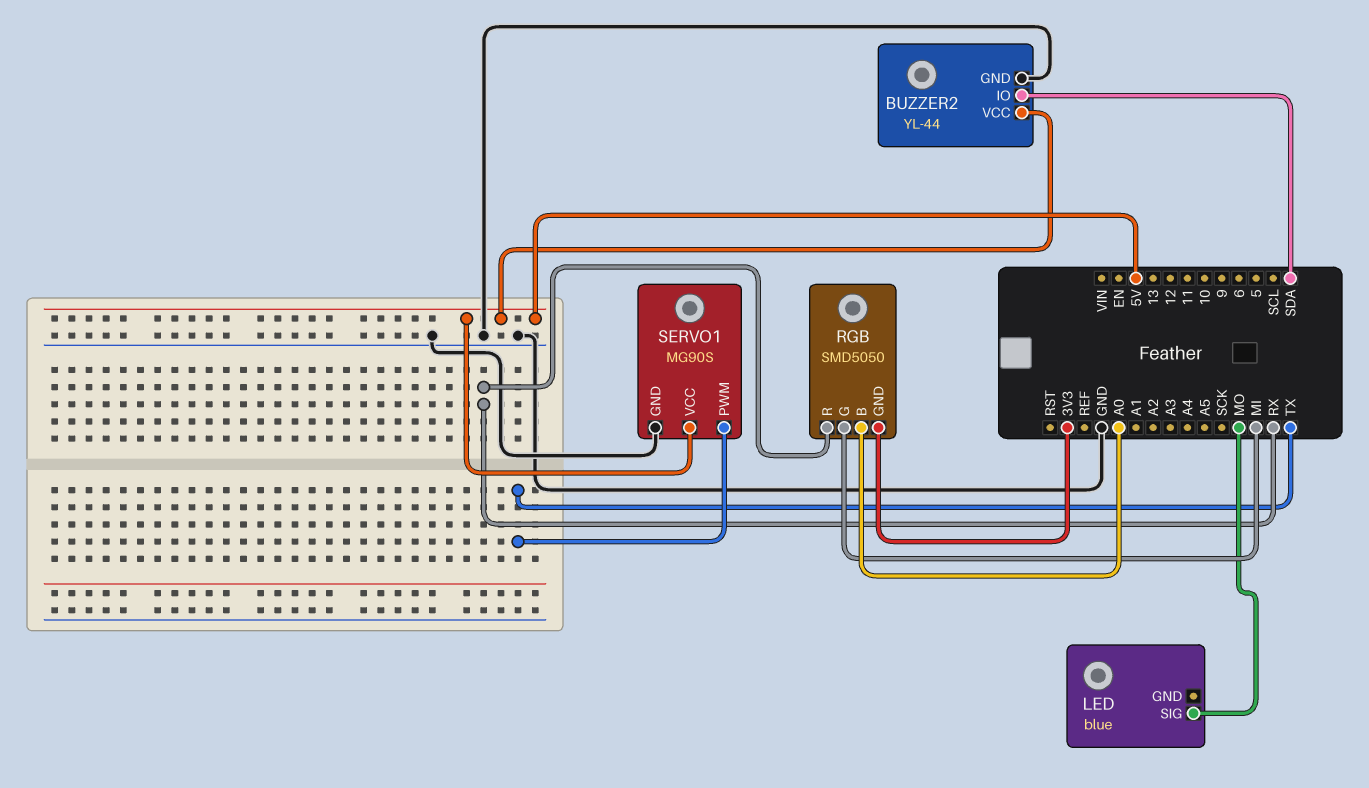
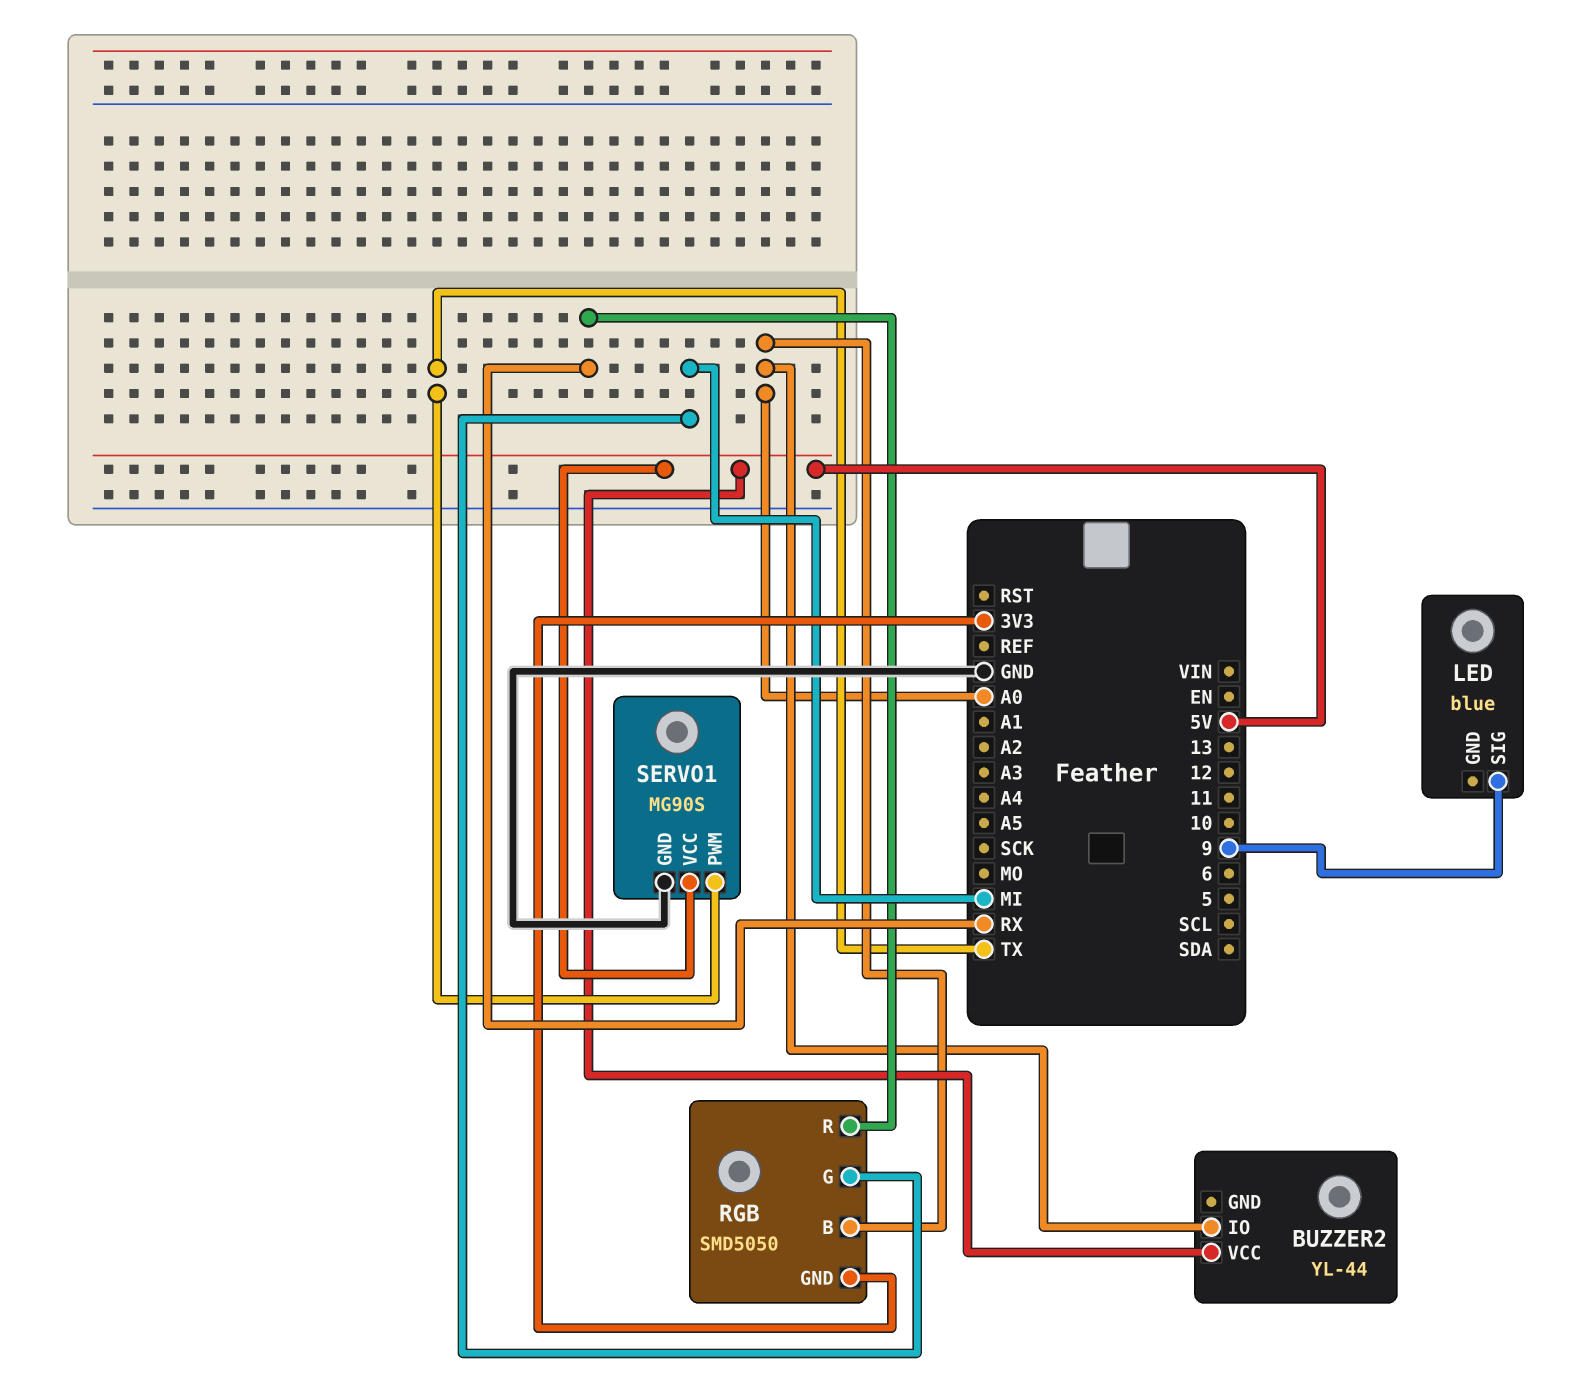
BUZZER2 pin GND: GND -> none
BUZZER2 pin IO: SDA -> A0
LED pin SIG: MO -> 9

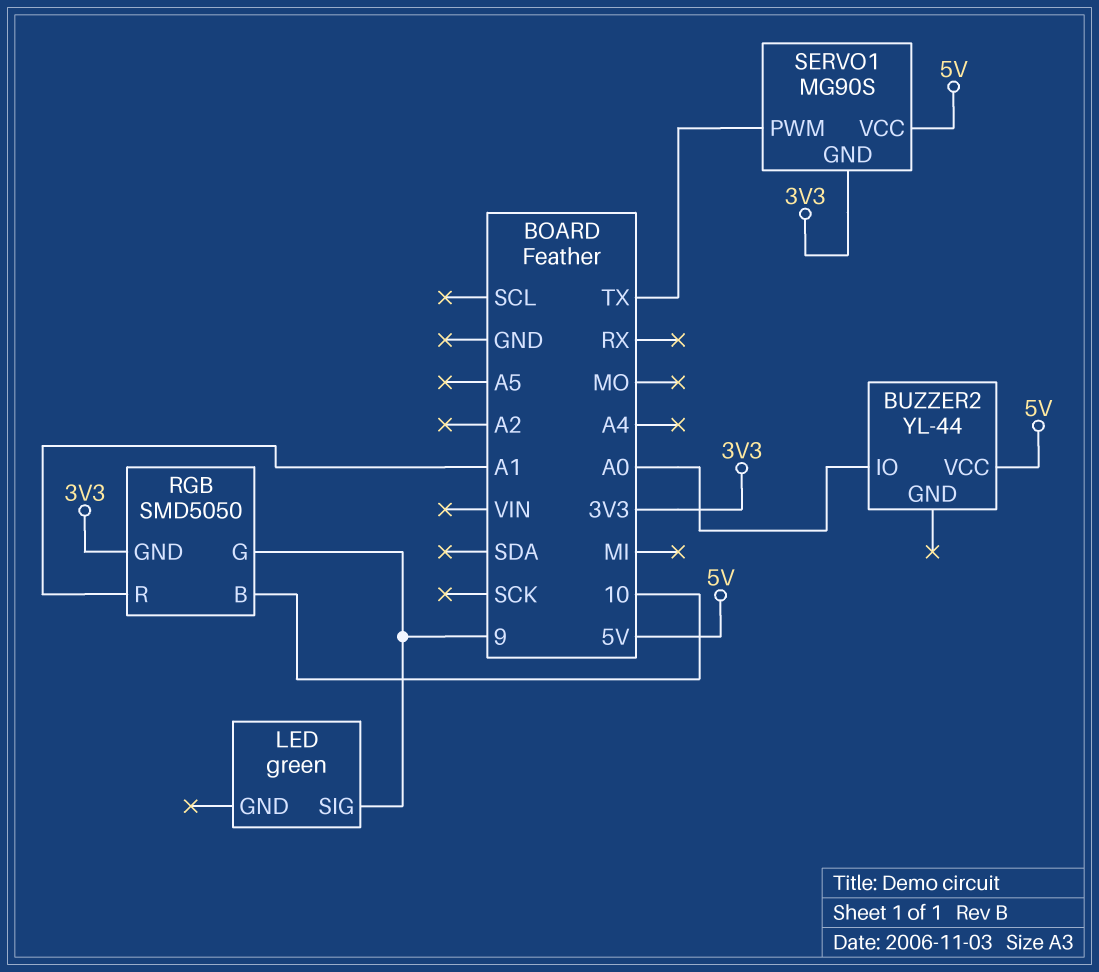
LED: blue -> green
RGB pin B: A0 -> 10
RGB pin G: MI -> 9
RGB pin R: RX -> A1
SERVO1 pin GND: GND -> 3V3

